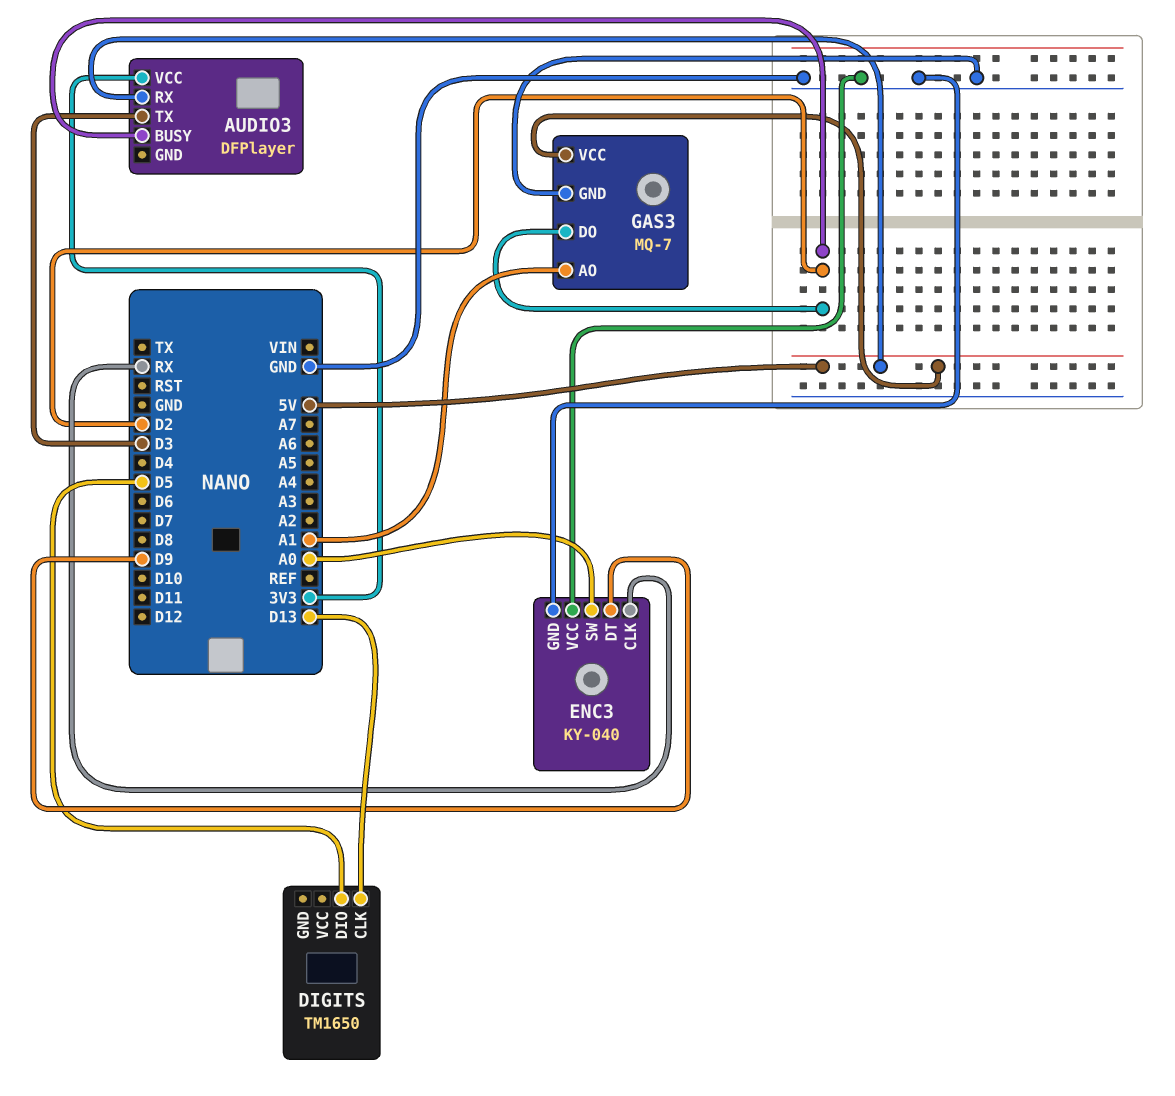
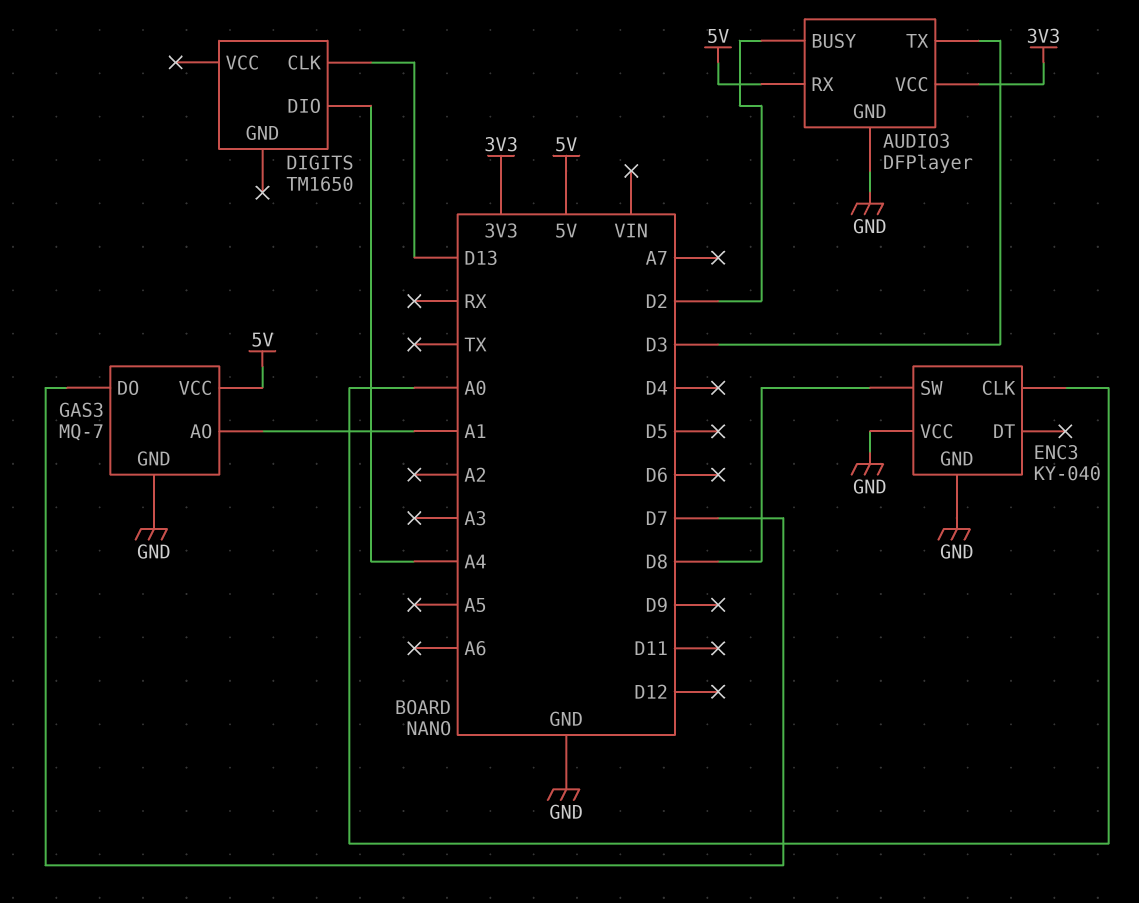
AUDIO3 pin GND: none -> GND
DIGITS pin DIO: D5 -> A4
ENC3 pin CLK: RX -> A0
ENC3 pin DT: D9 -> none
ENC3 pin SW: A0 -> D8
GAS3 pin DO: D2 -> D7

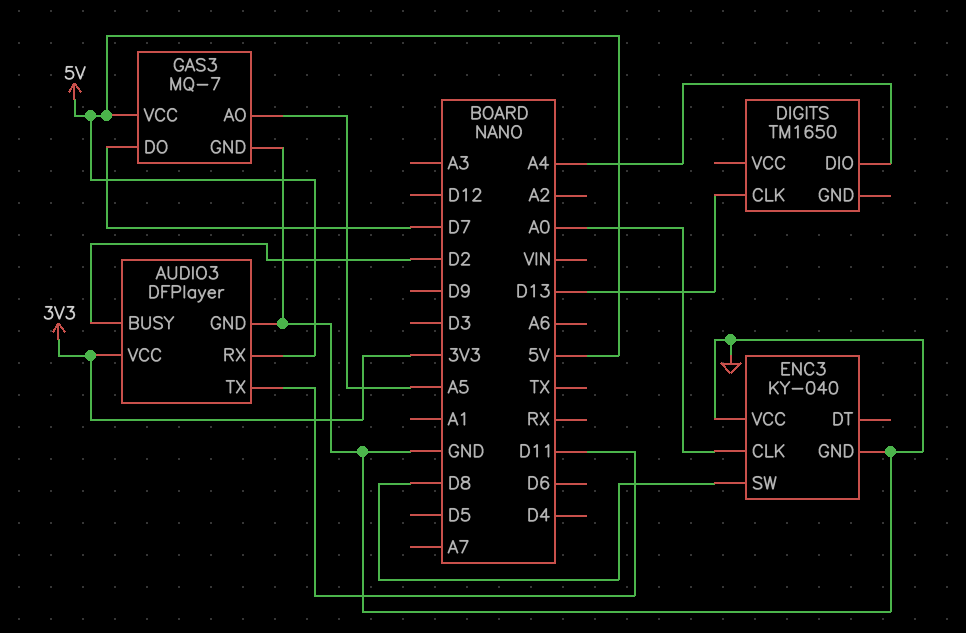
AUDIO3 pin TX: D3 -> D11
GAS3 pin AO: A1 -> A5

